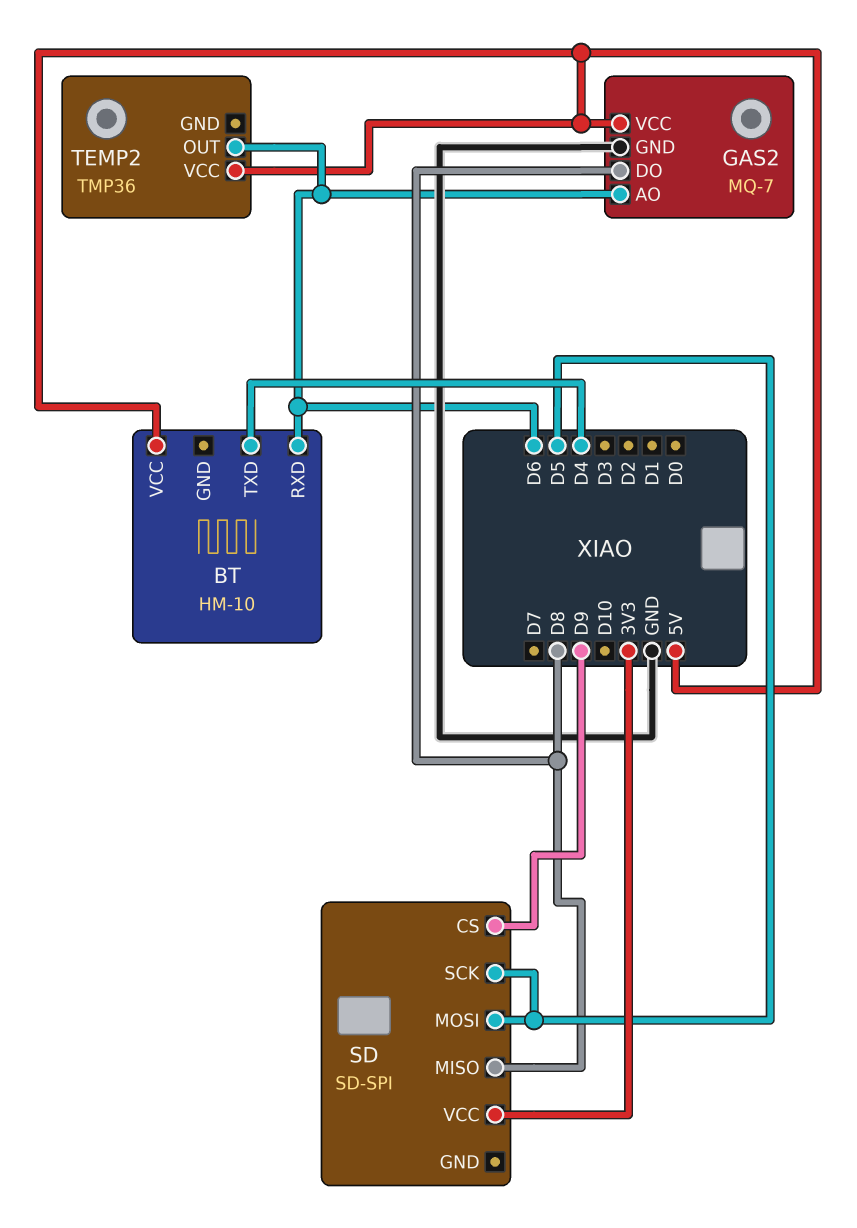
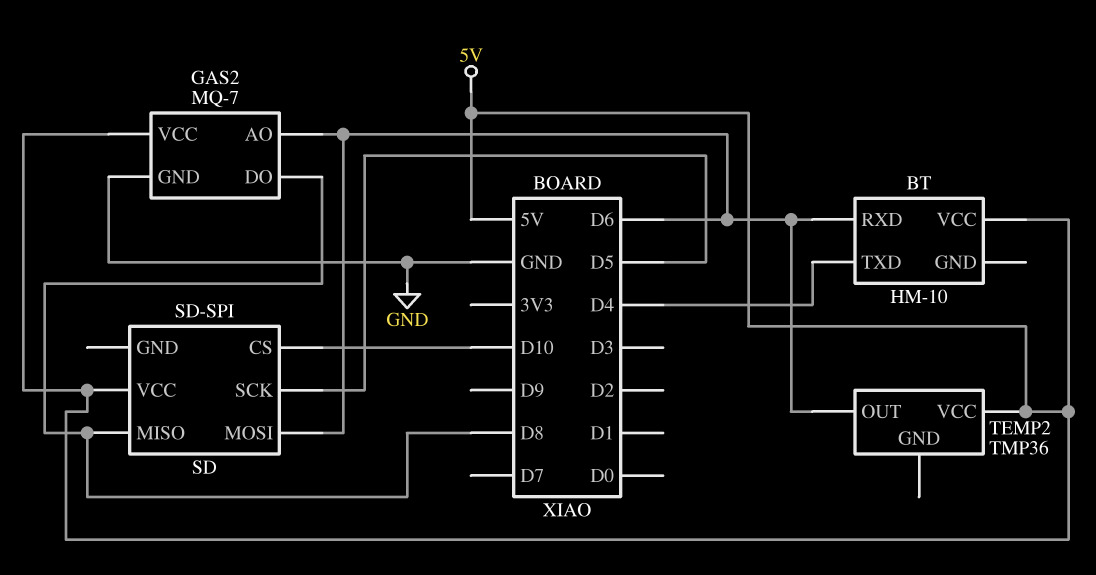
SD pin CS: D9 -> D10
SD pin MOSI: D5 -> D6
SD pin VCC: 3V3 -> 5V

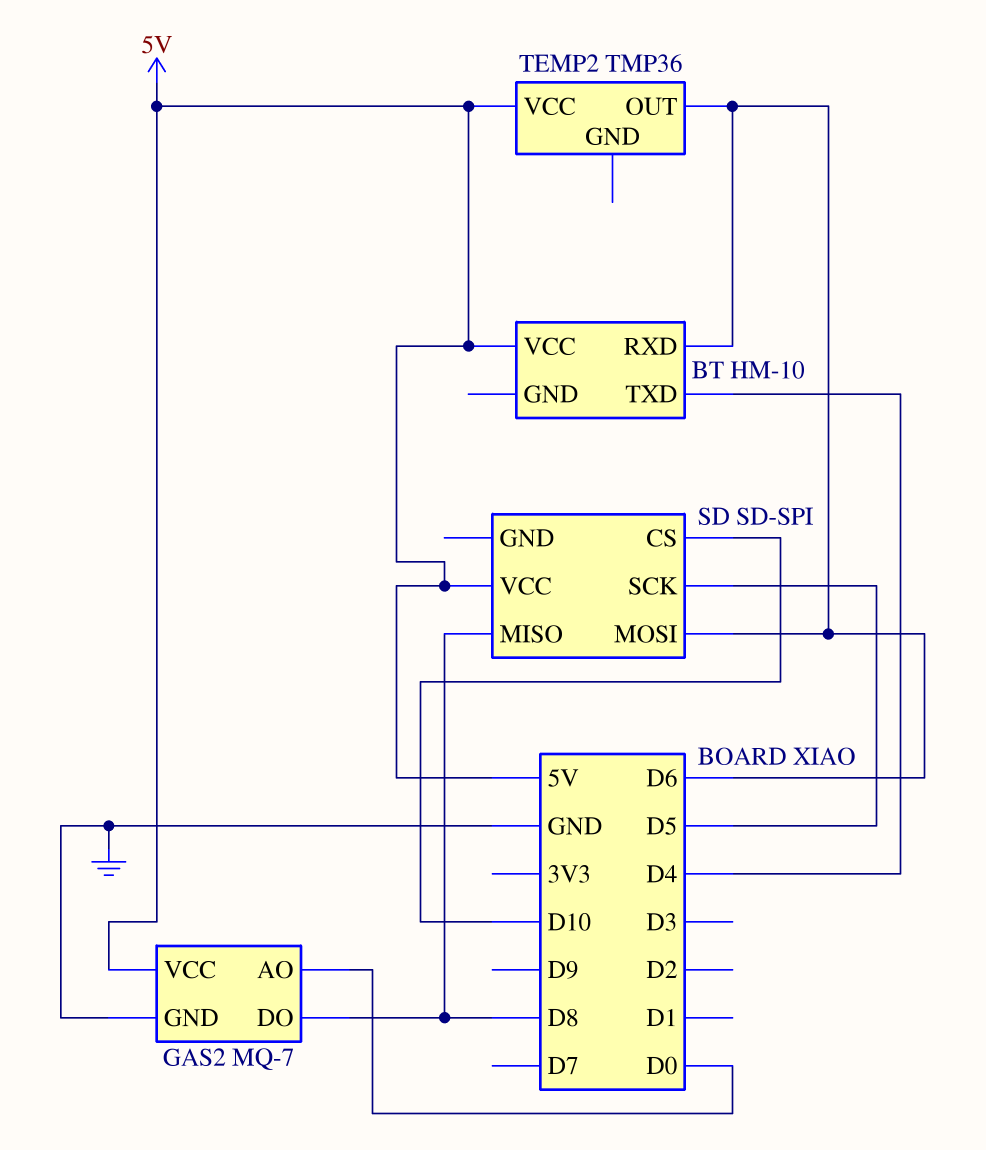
GAS2 pin AO: D6 -> D0

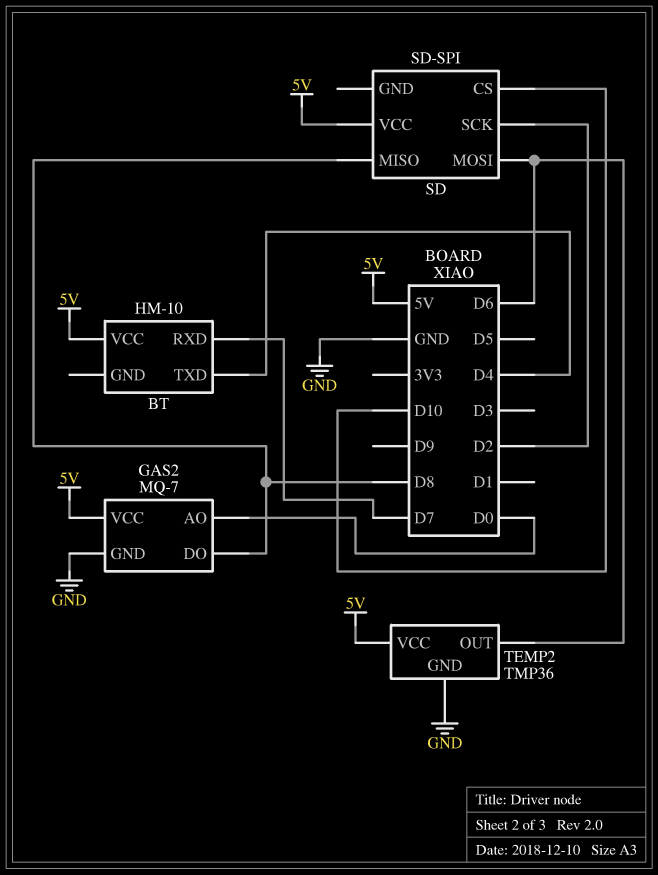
BT pin RXD: D6 -> D7
SD pin SCK: D5 -> D2
TEMP2 pin GND: none -> GND

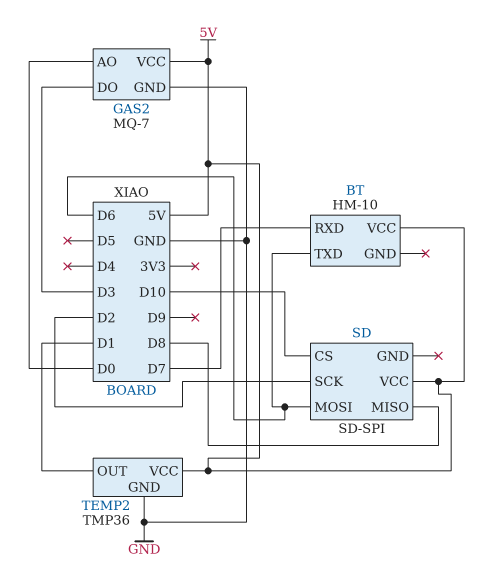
BT pin TXD: D4 -> D6
GAS2 pin DO: D8 -> D3
TEMP2 pin OUT: D6 -> D1

